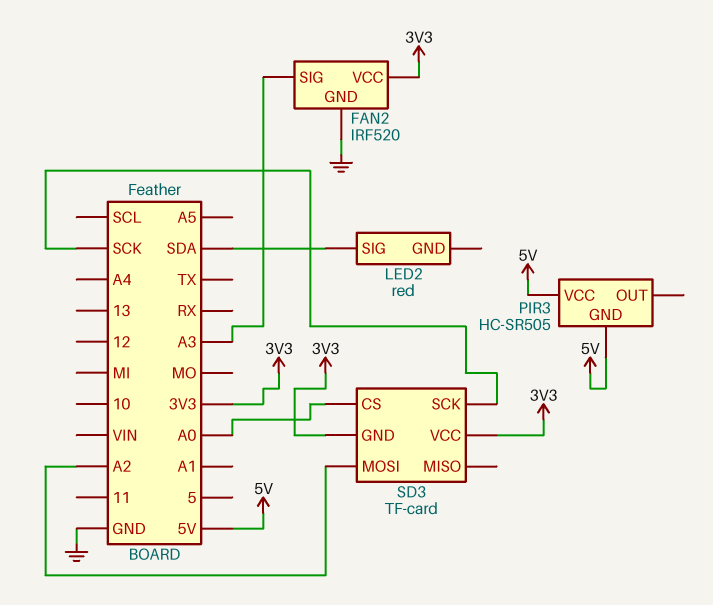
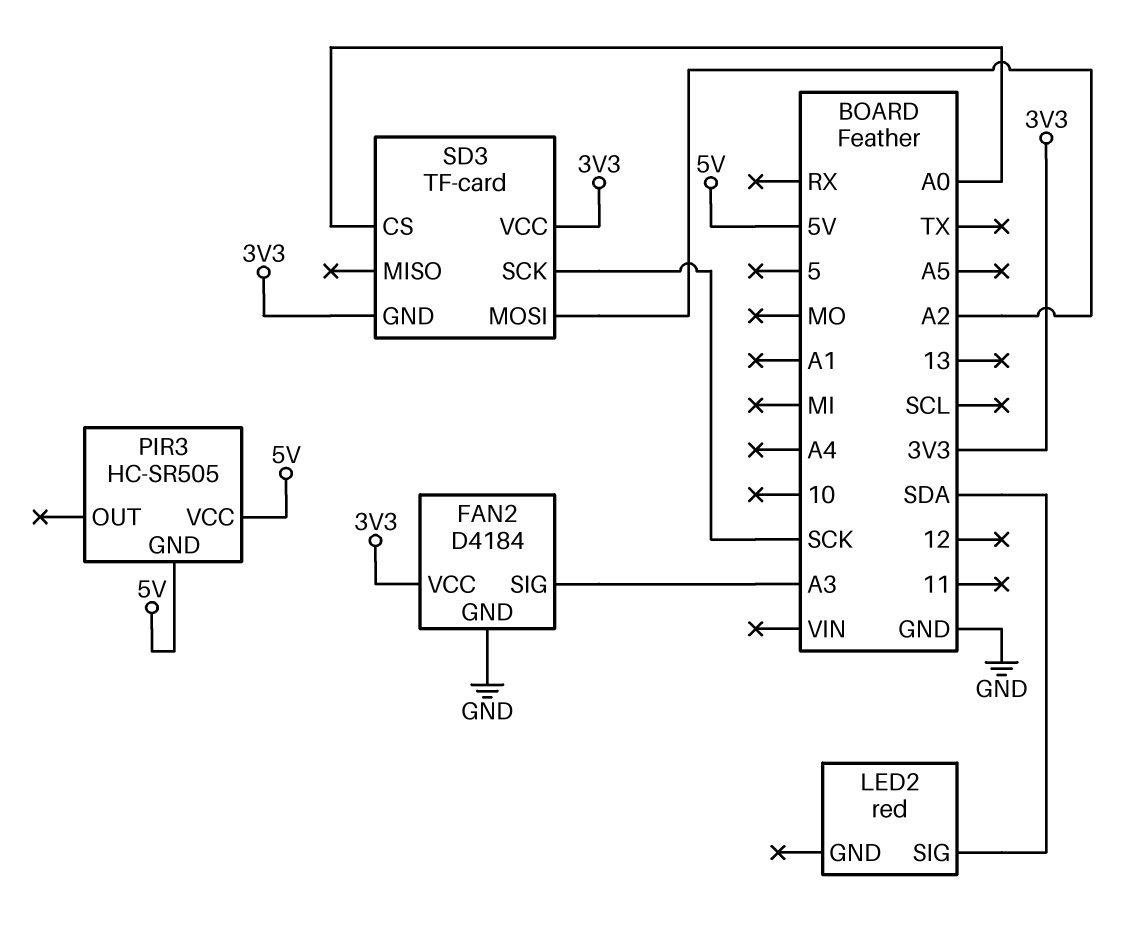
FAN2: IRF520 -> D4184

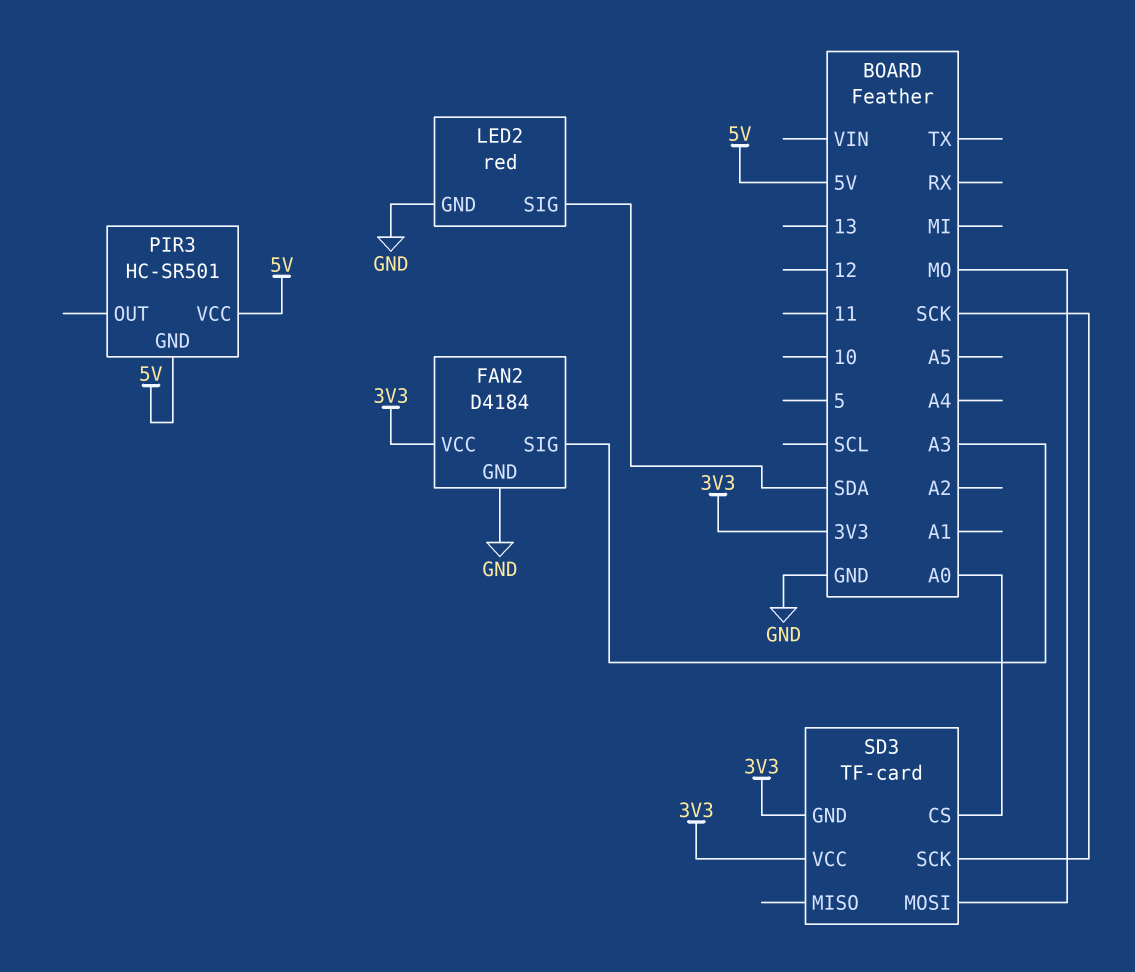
LED2 pin GND: none -> GND
PIR3: HC-SR505 -> HC-SR501
SD3 pin MOSI: A2 -> MO

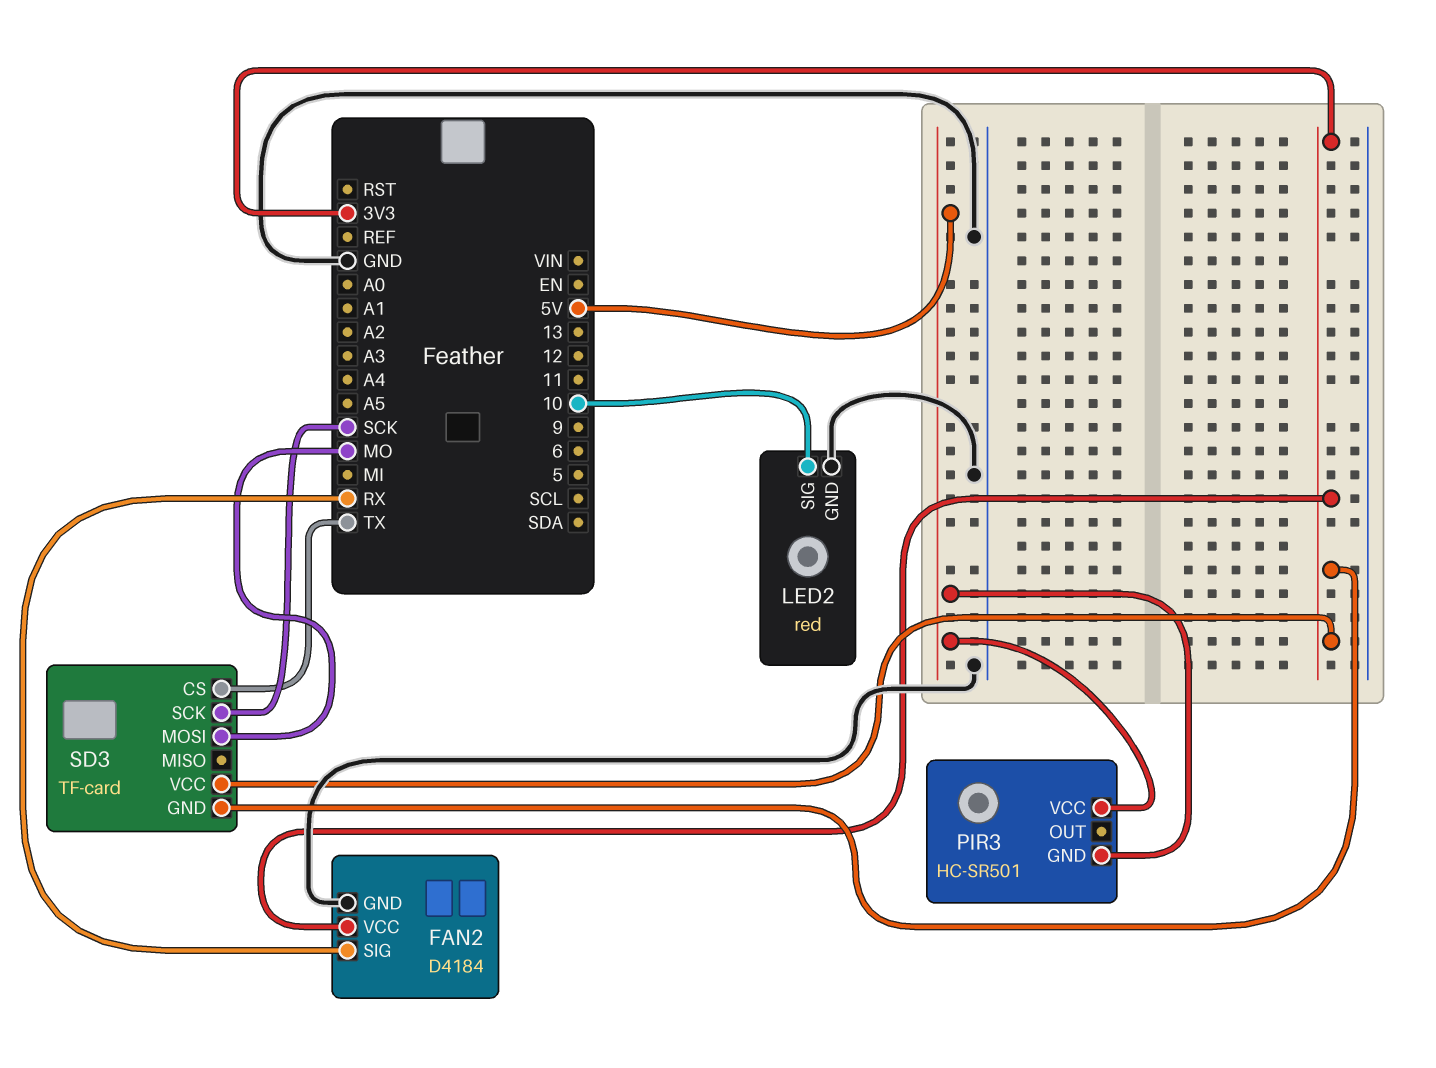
FAN2 pin SIG: A3 -> RX
LED2 pin SIG: SDA -> 10
SD3 pin CS: A0 -> TX

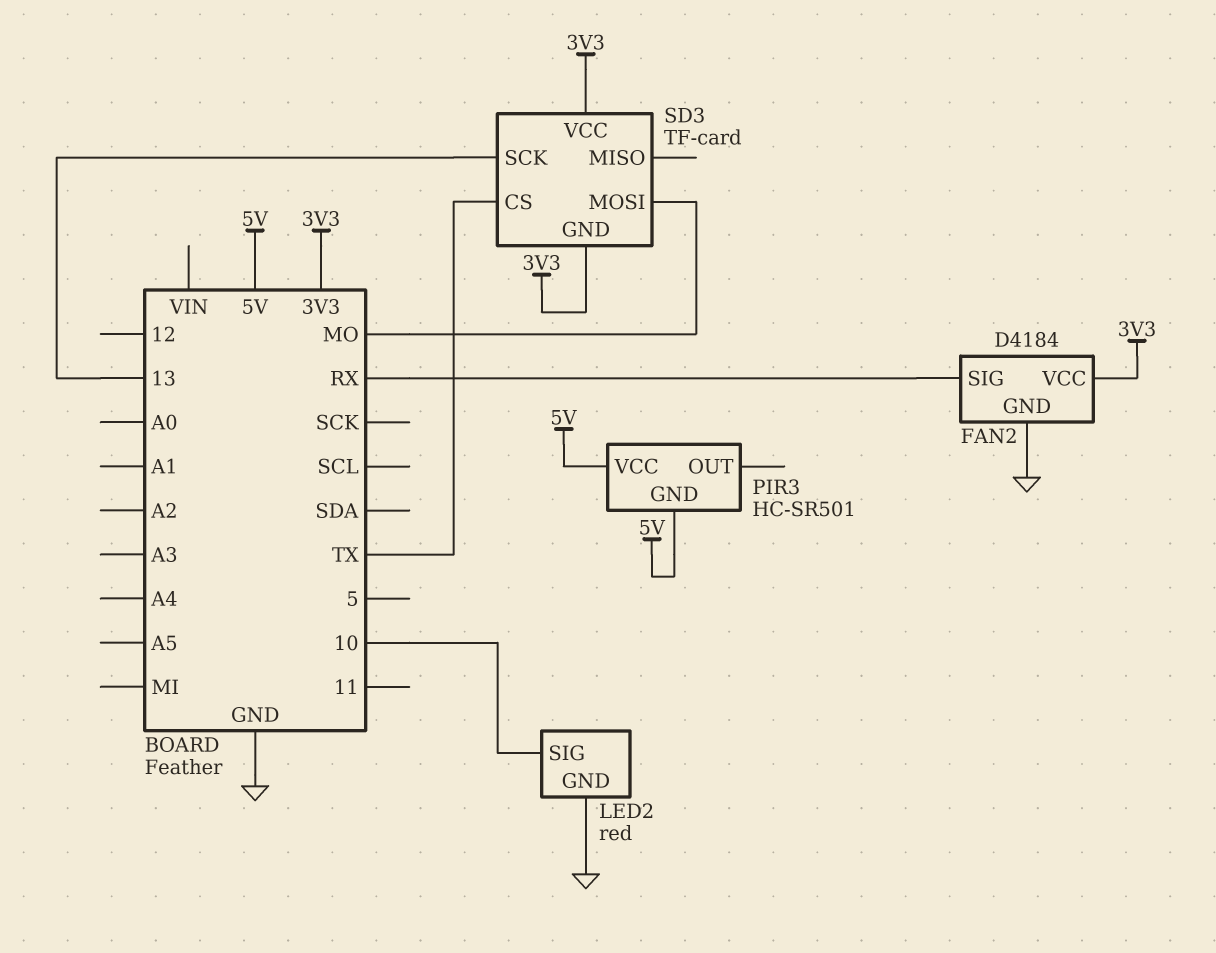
SD3 pin SCK: SCK -> 13

